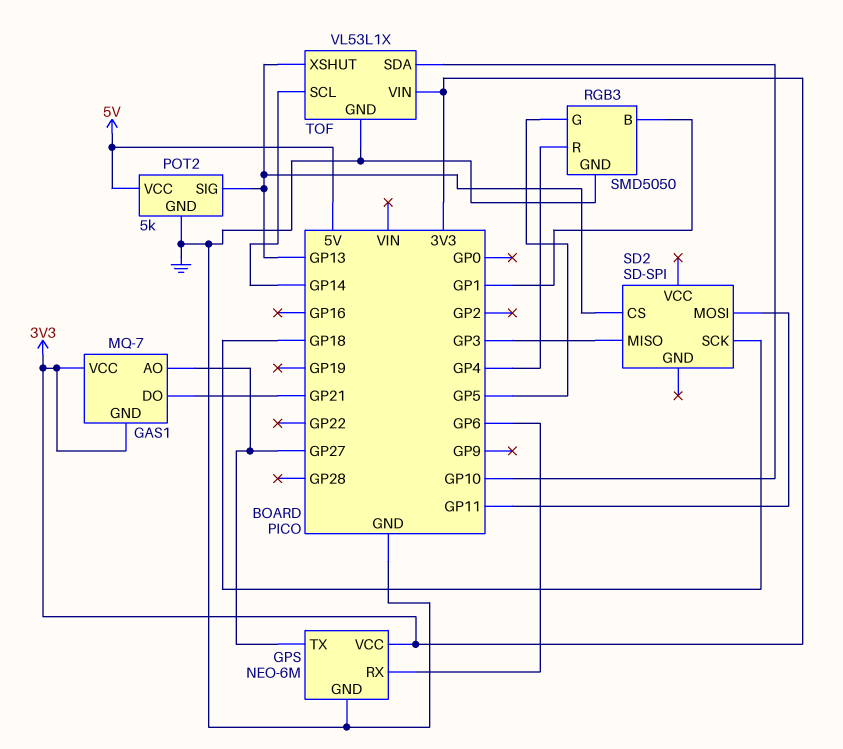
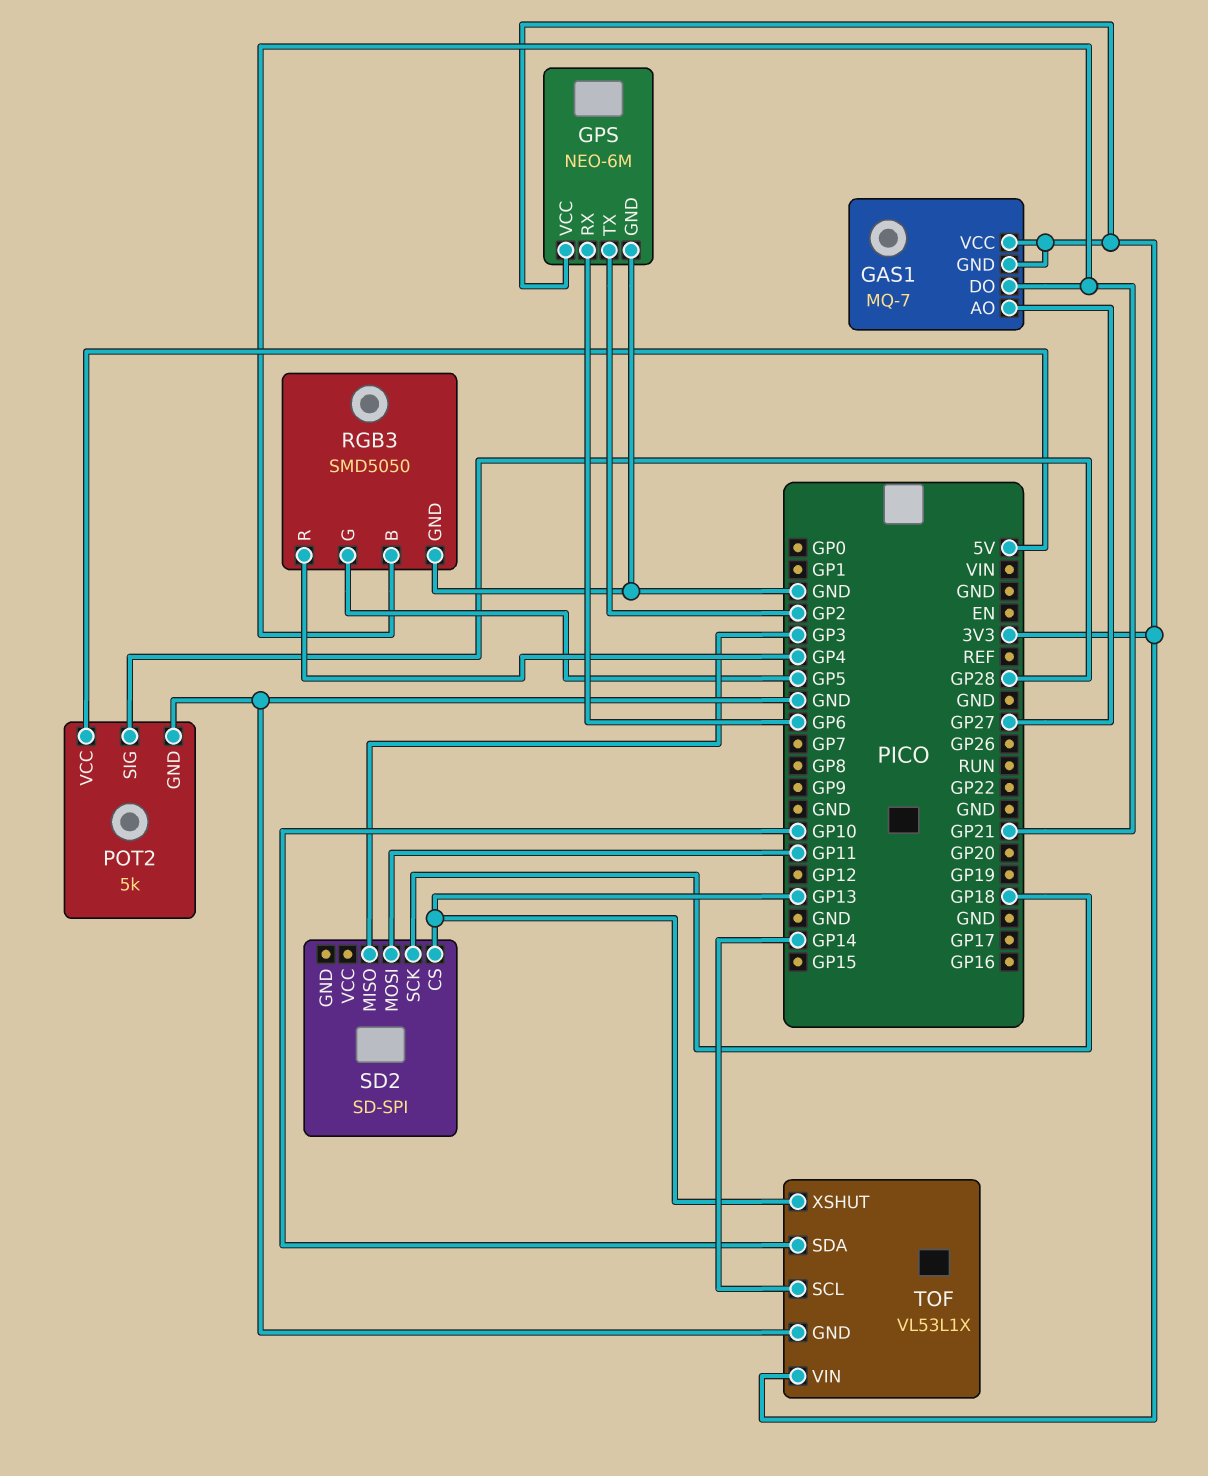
GPS pin TX: GP27 -> GP2
POT2 pin SIG: GP13 -> GP28
RGB3 pin B: GP1 -> GP21

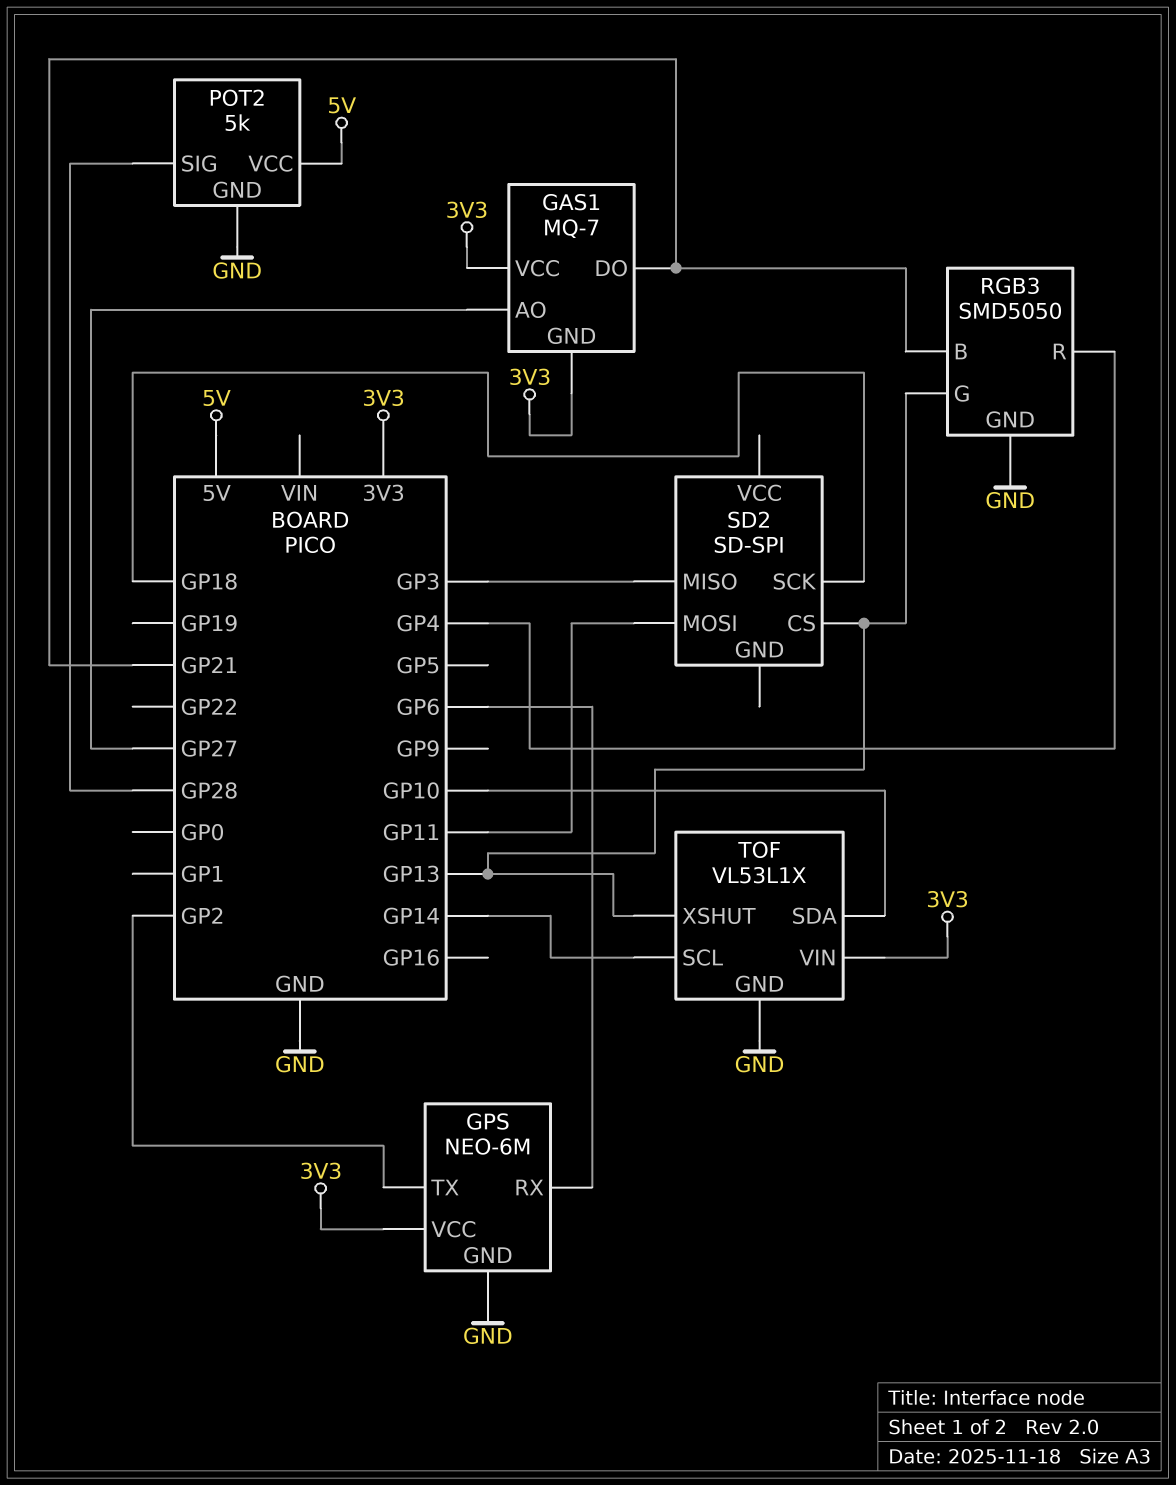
RGB3 pin G: GP5 -> GP13

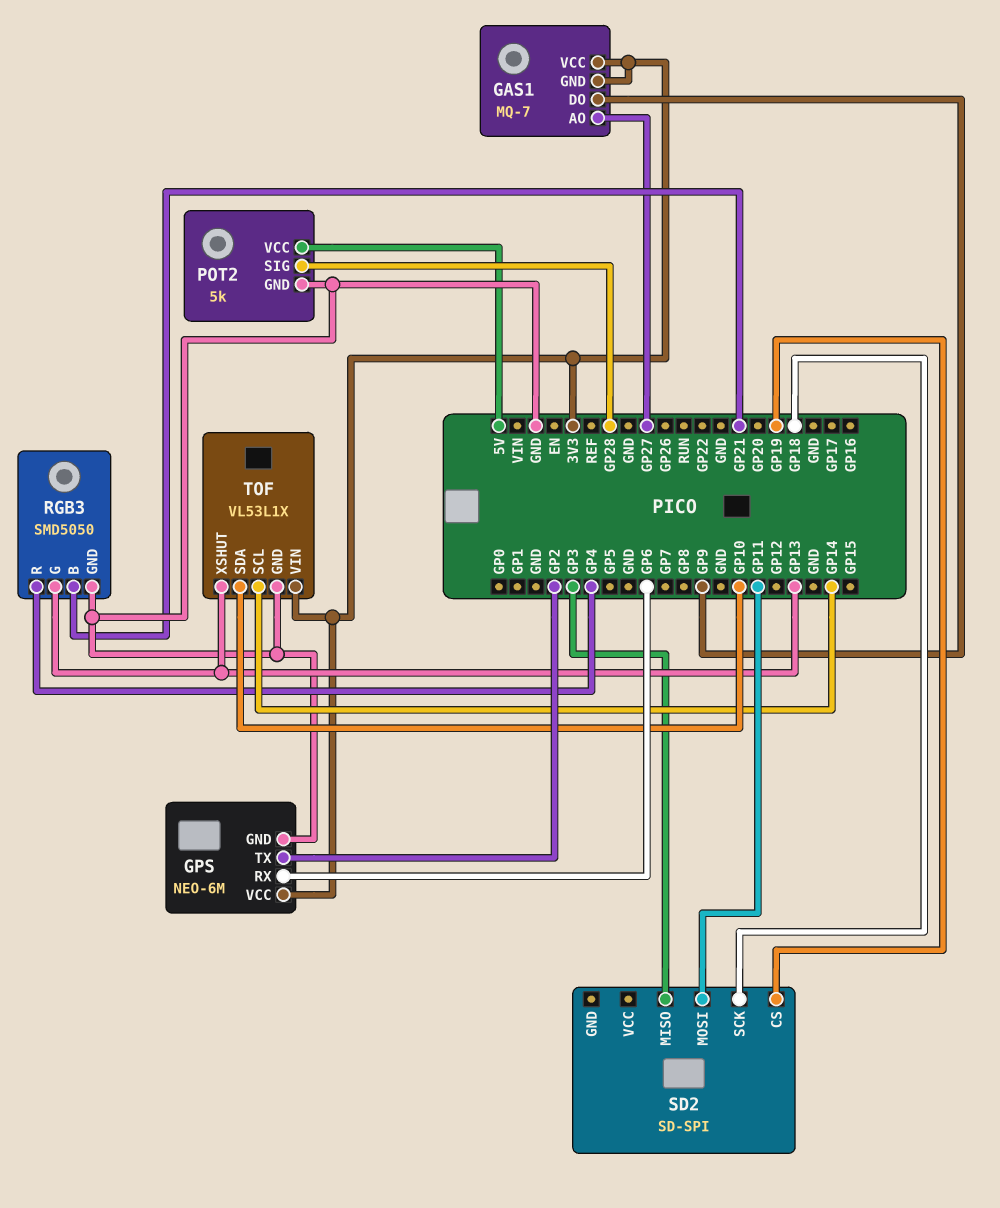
GAS1 pin DO: GP21 -> GP9
SD2 pin CS: GP13 -> GP19

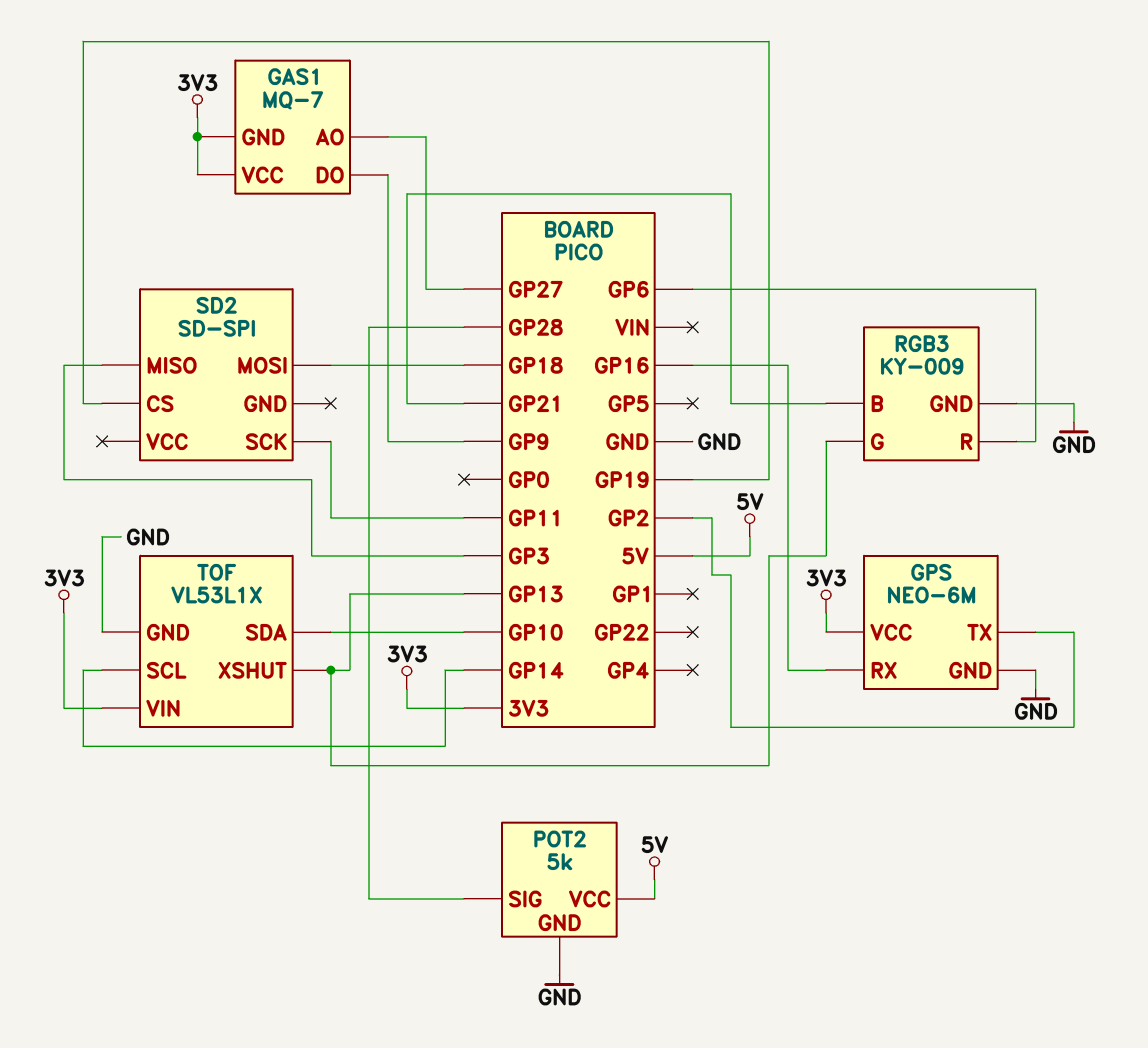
GPS pin RX: GP6 -> GP16
RGB3: SMD5050 -> KY-009
RGB3 pin R: GP4 -> GP6
SD2 pin MOSI: GP11 -> GP18
SD2 pin SCK: GP18 -> GP11

